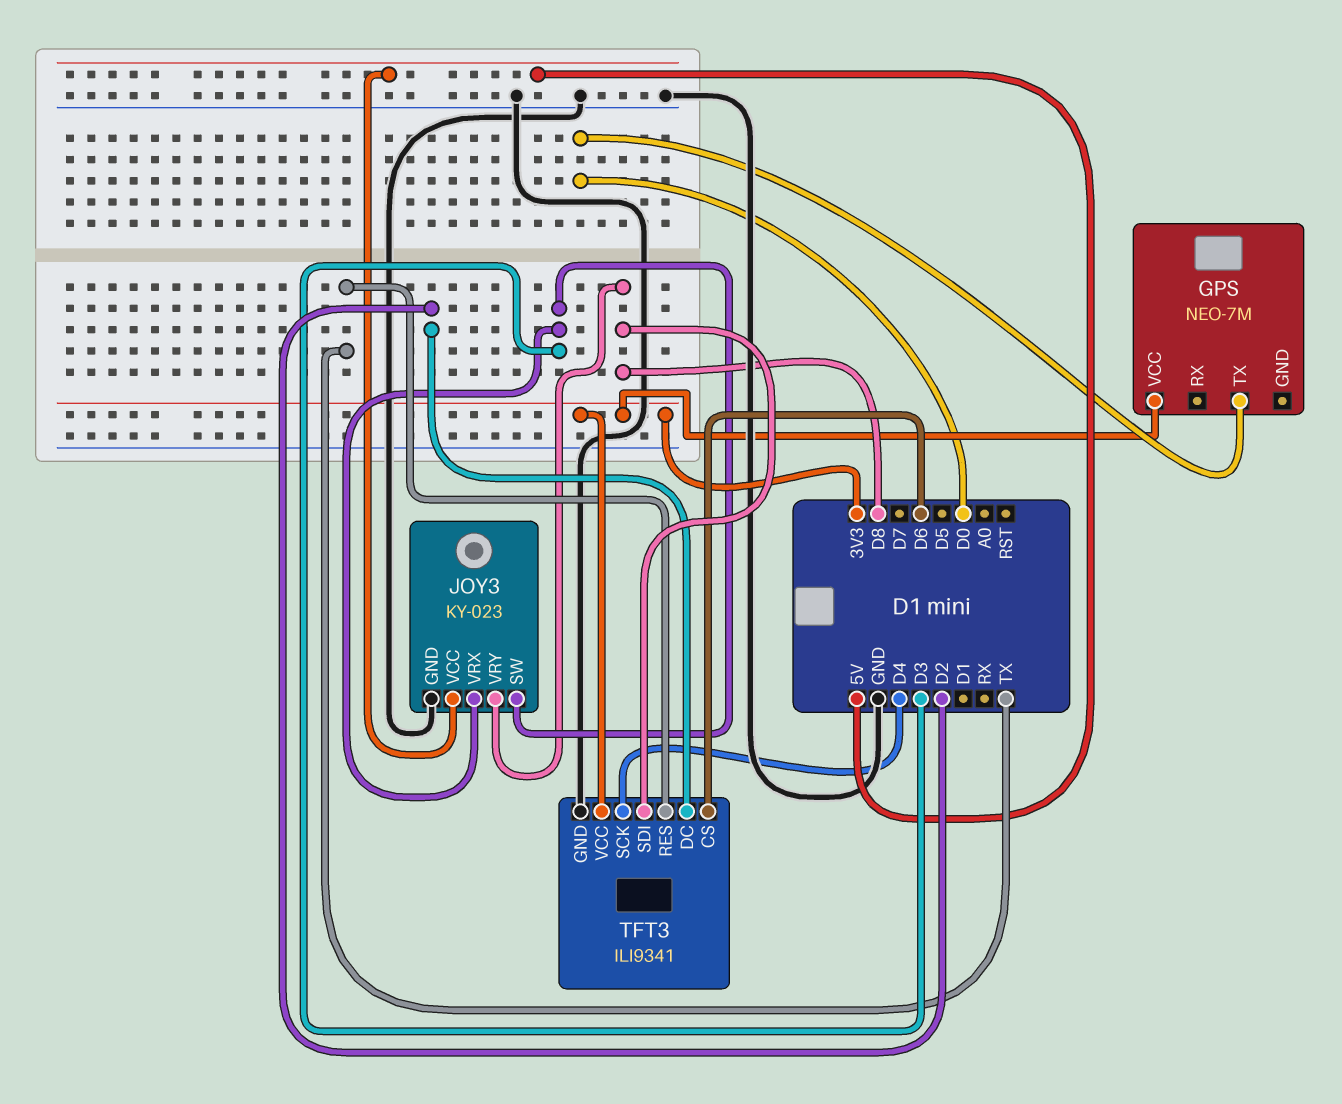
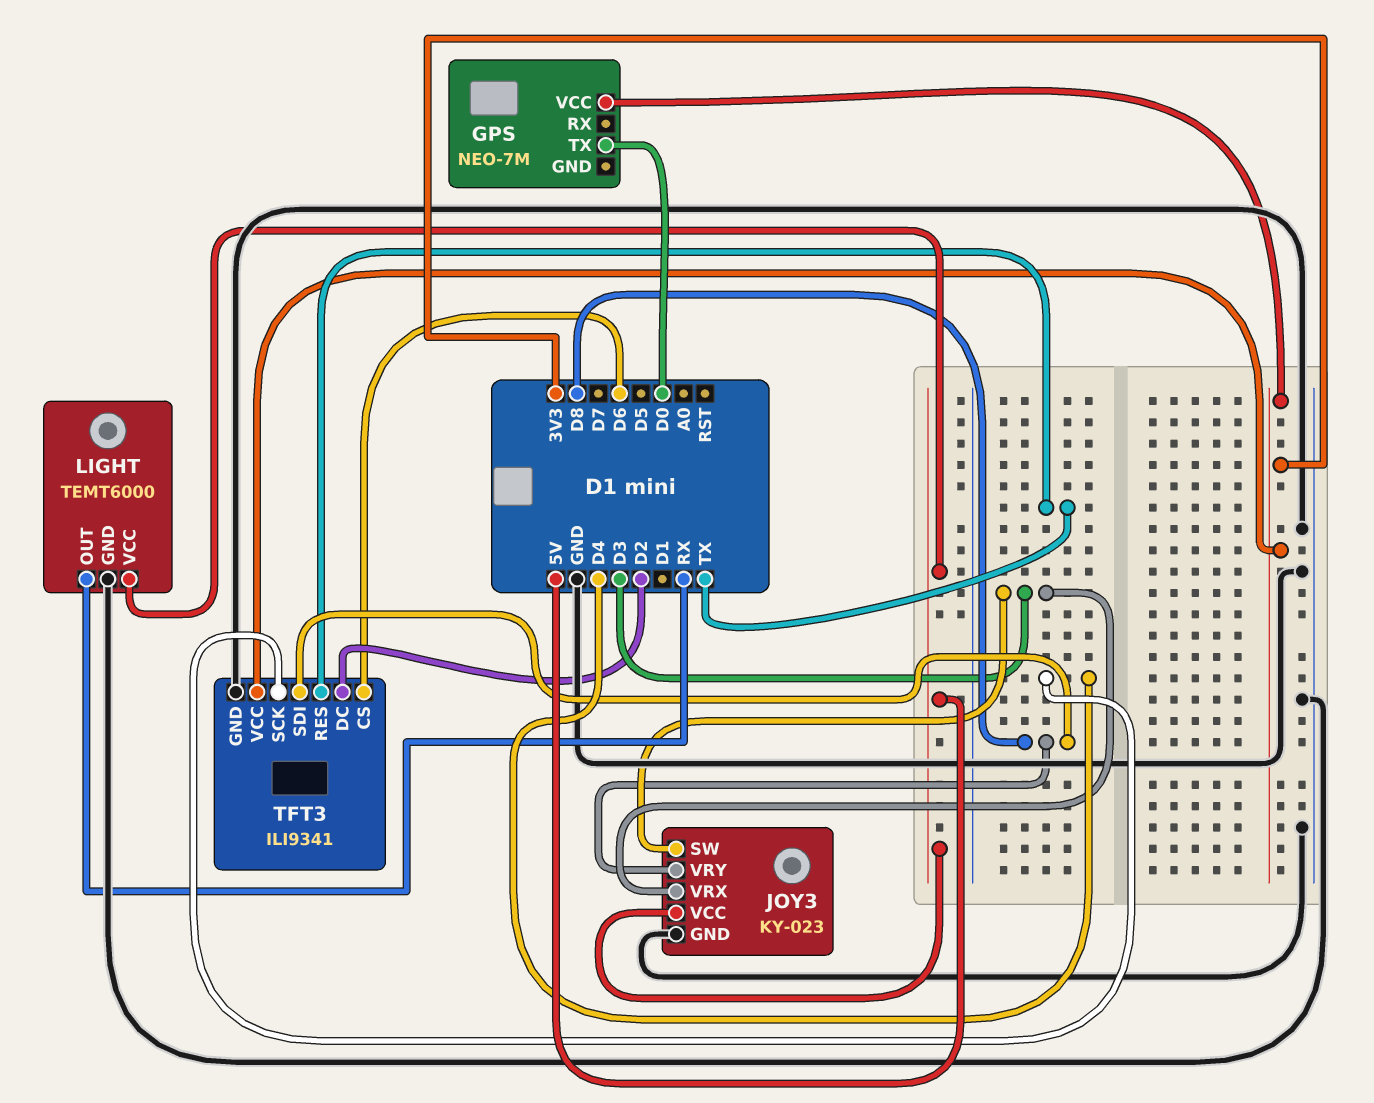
LIGHT: none -> TEMT6000
LIGHT pin GND: none -> GND
LIGHT pin OUT: none -> RX
LIGHT pin VCC: none -> 5V

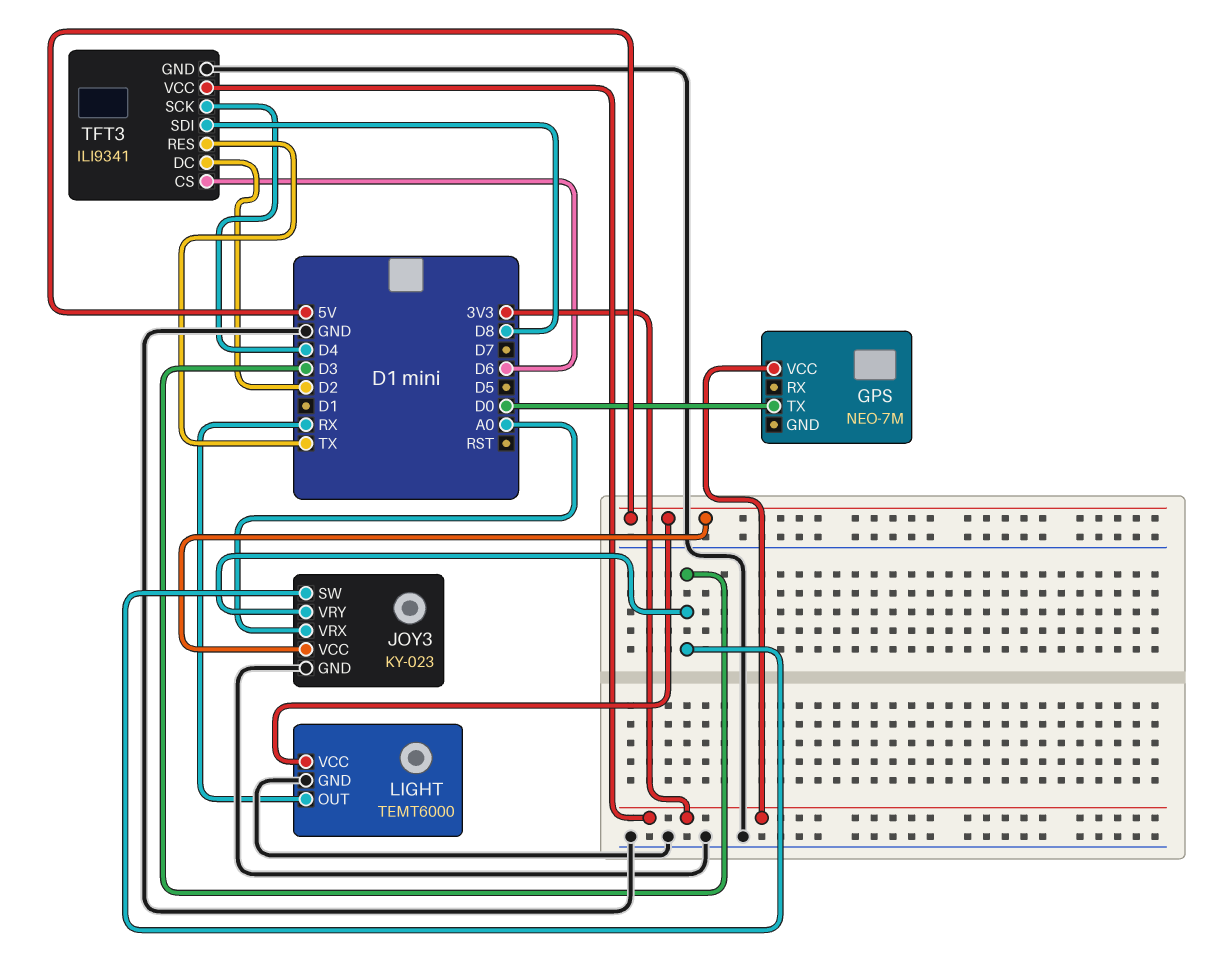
JOY3 pin VRX: D3 -> A0
JOY3 pin VRY: D8 -> D3

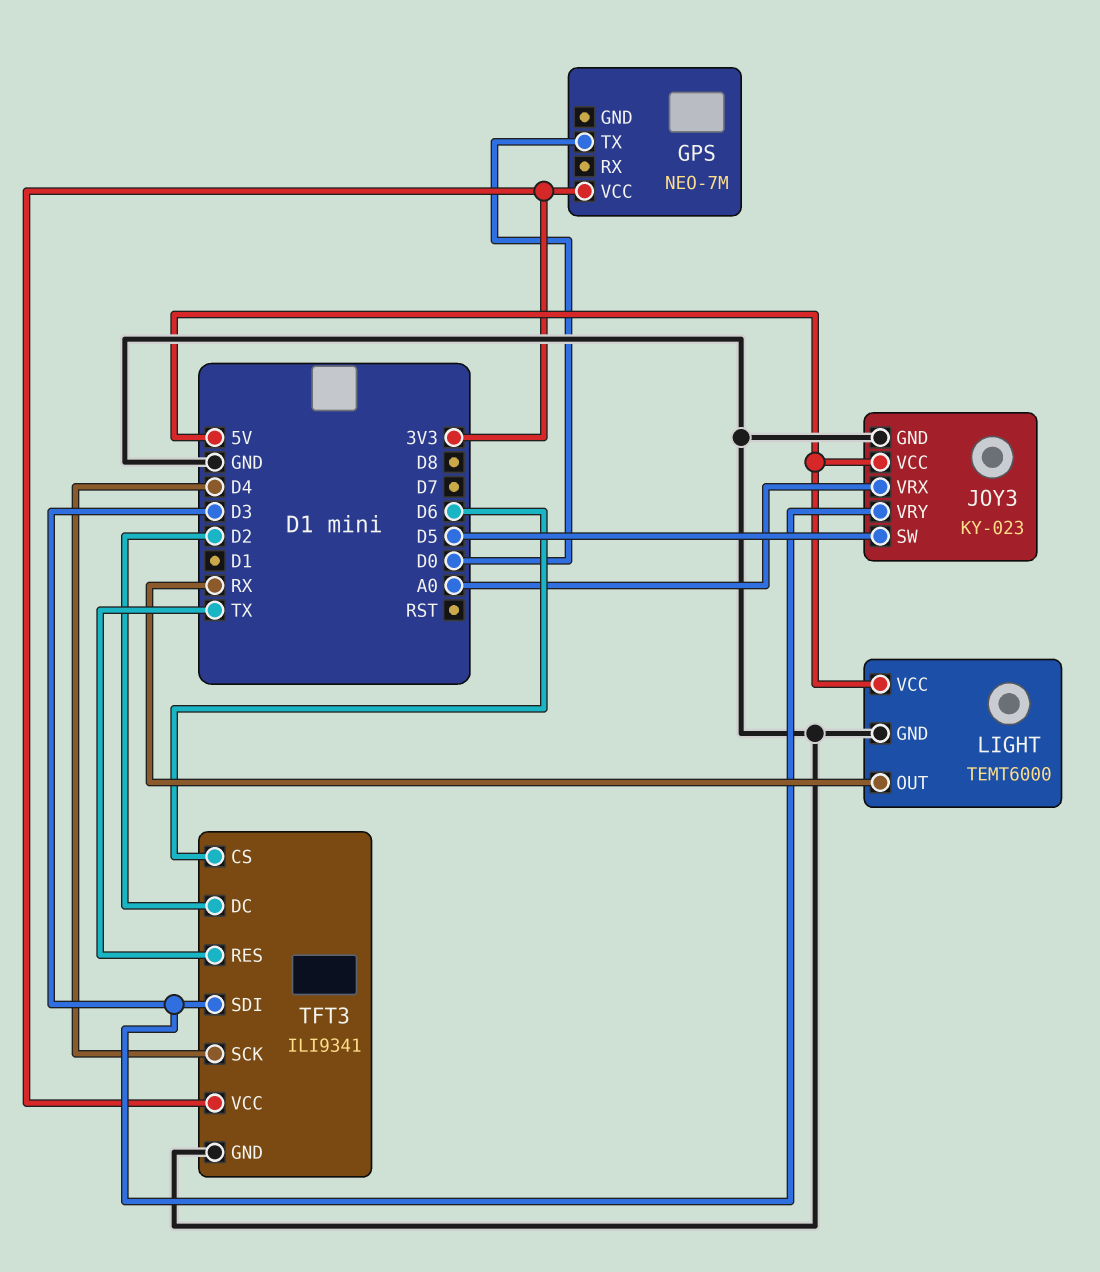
JOY3 pin SW: D3 -> D5
TFT3 pin SDI: D8 -> D3

